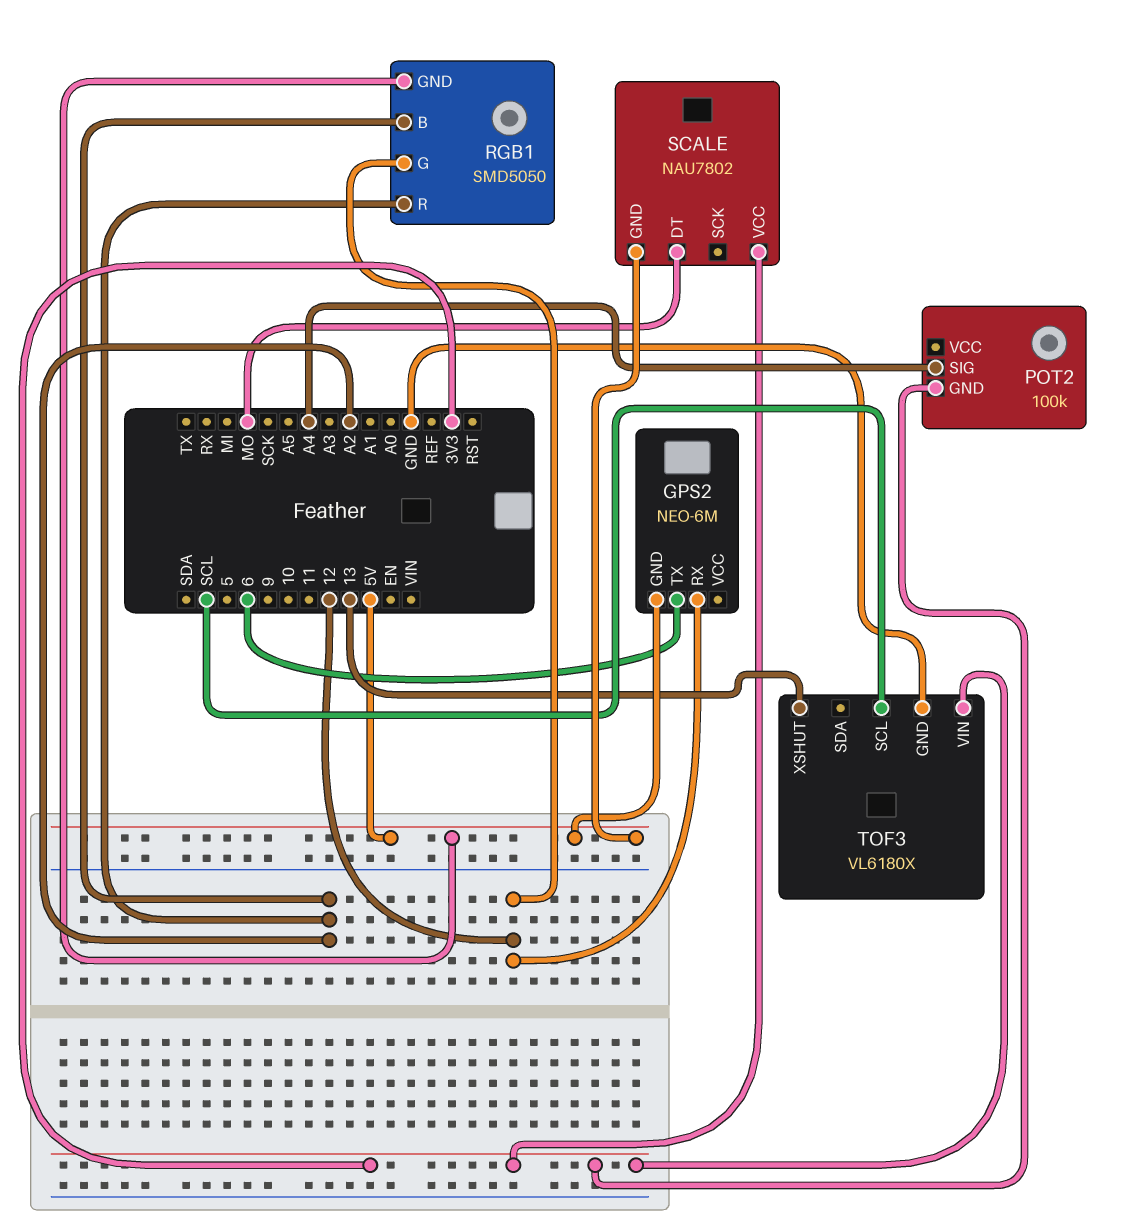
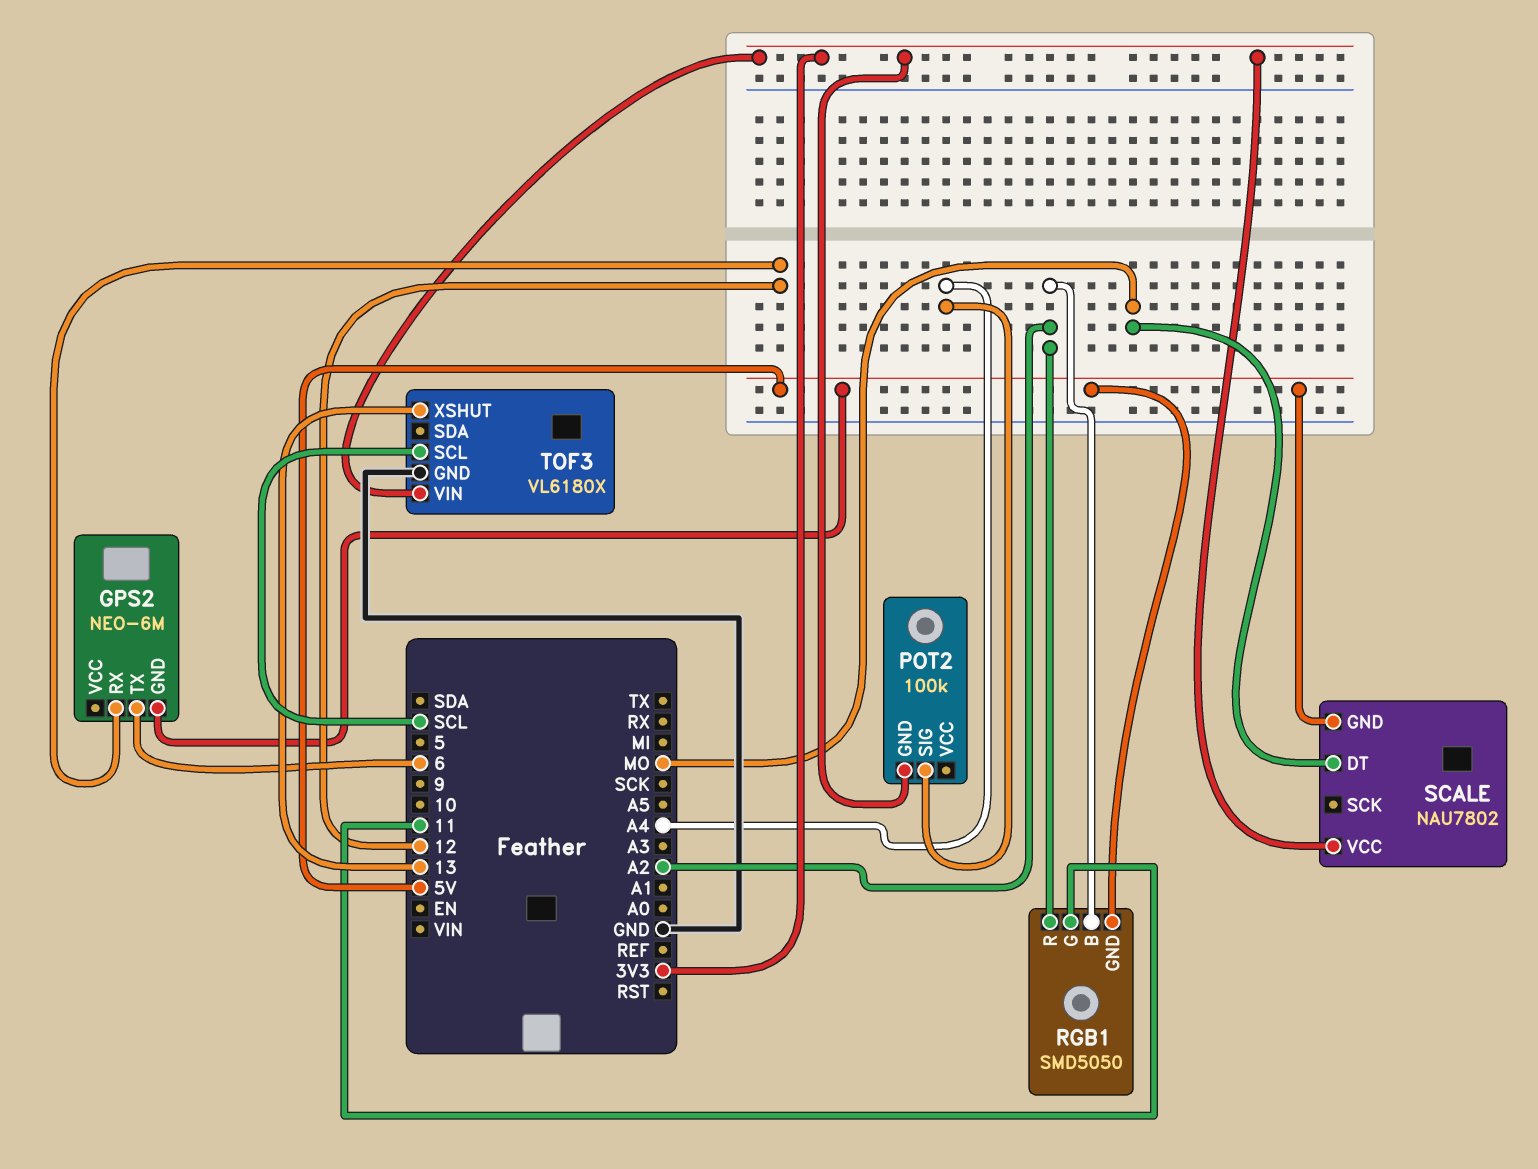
RGB1 pin G: 12 -> 11

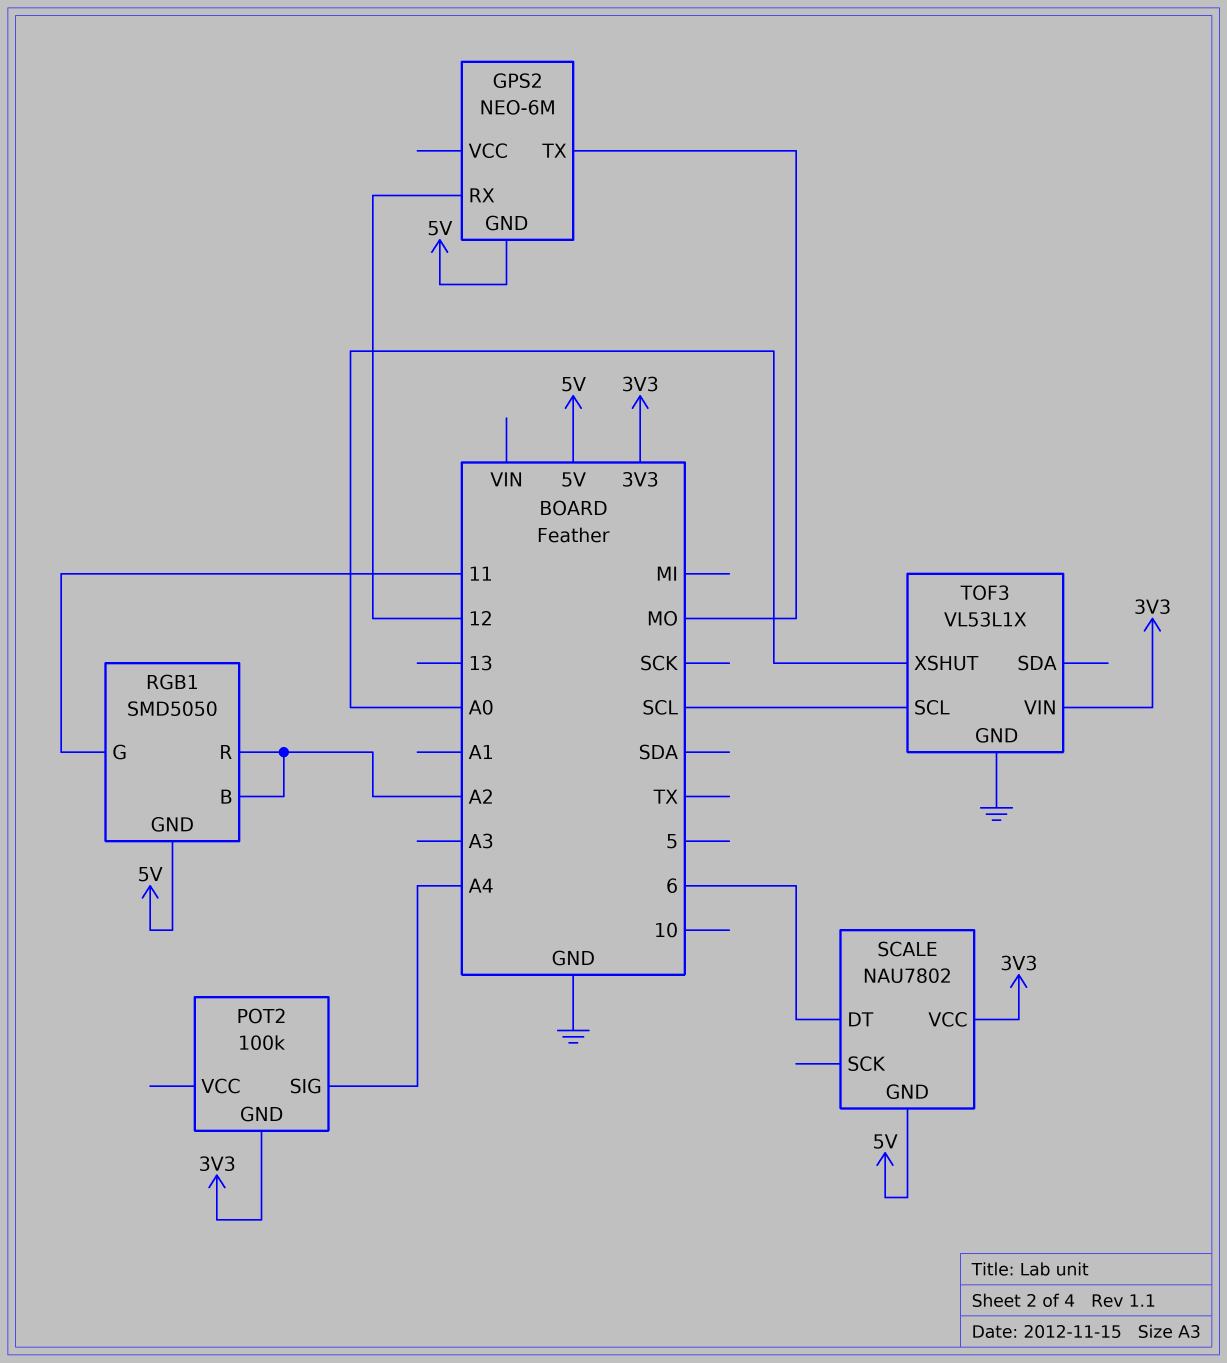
GPS2 pin TX: 6 -> MO
SCALE pin DT: MO -> 6
TOF3: VL6180X -> VL53L1X
TOF3 pin XSHUT: 13 -> A0

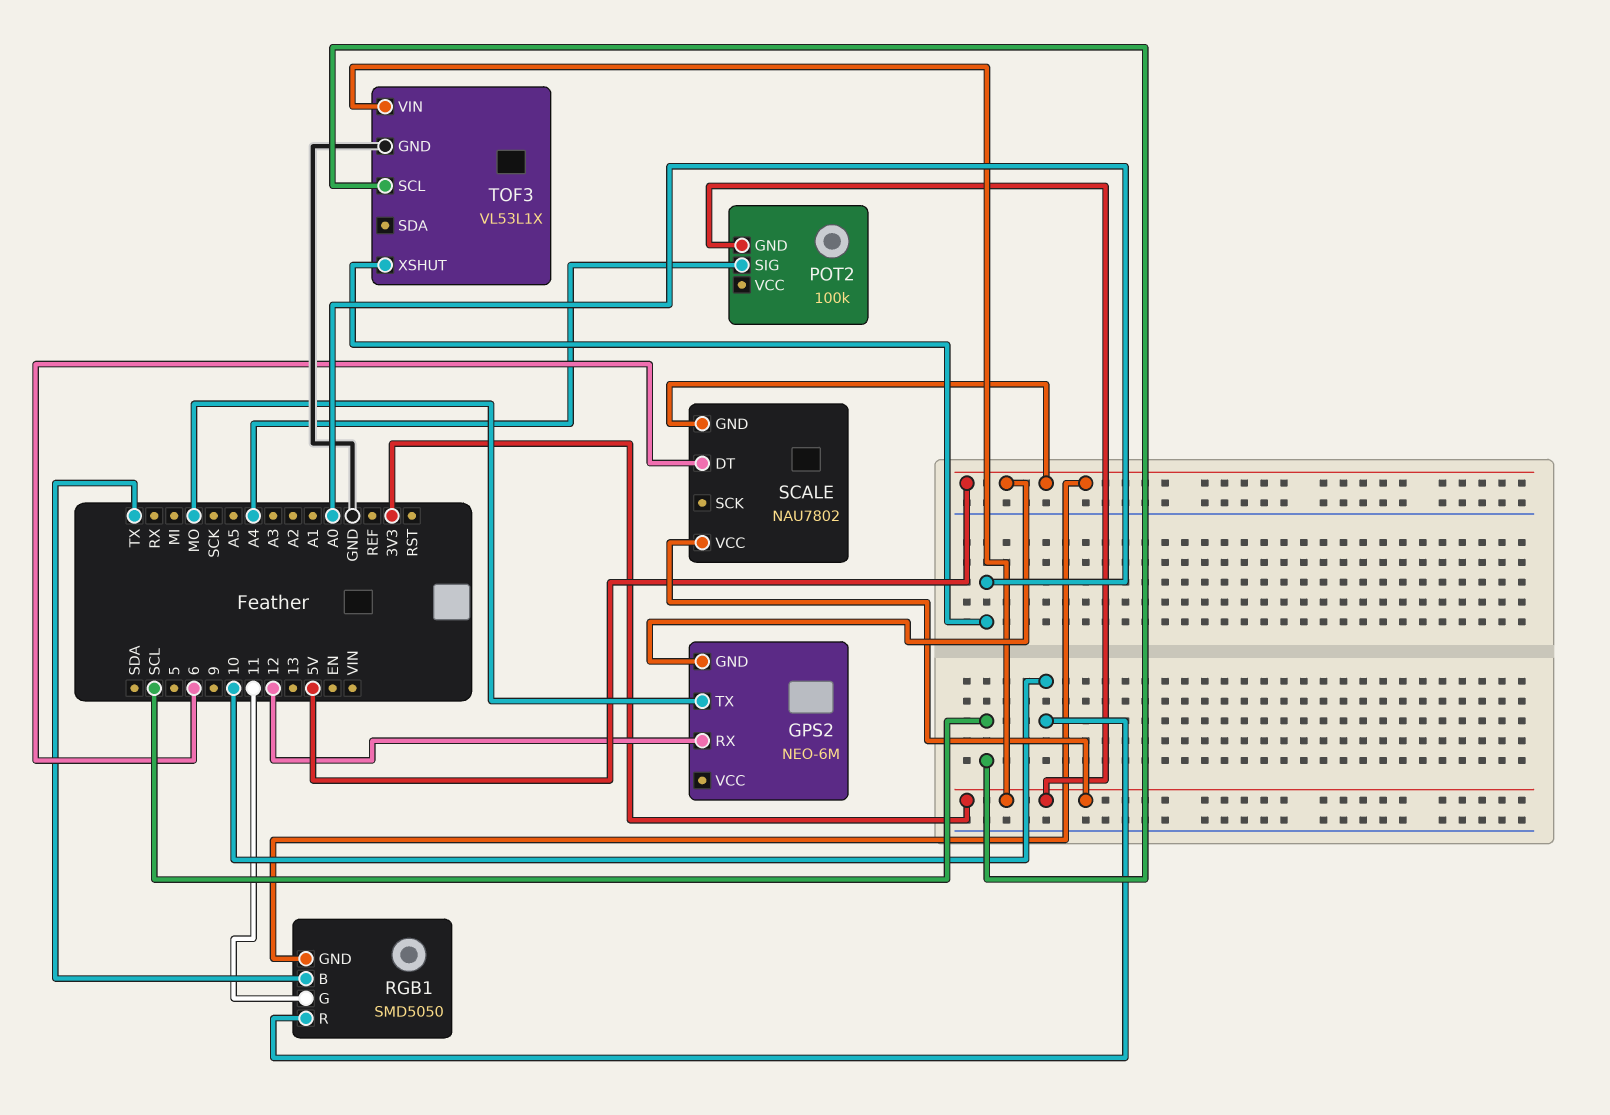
RGB1 pin B: A2 -> TX
RGB1 pin R: A2 -> 10

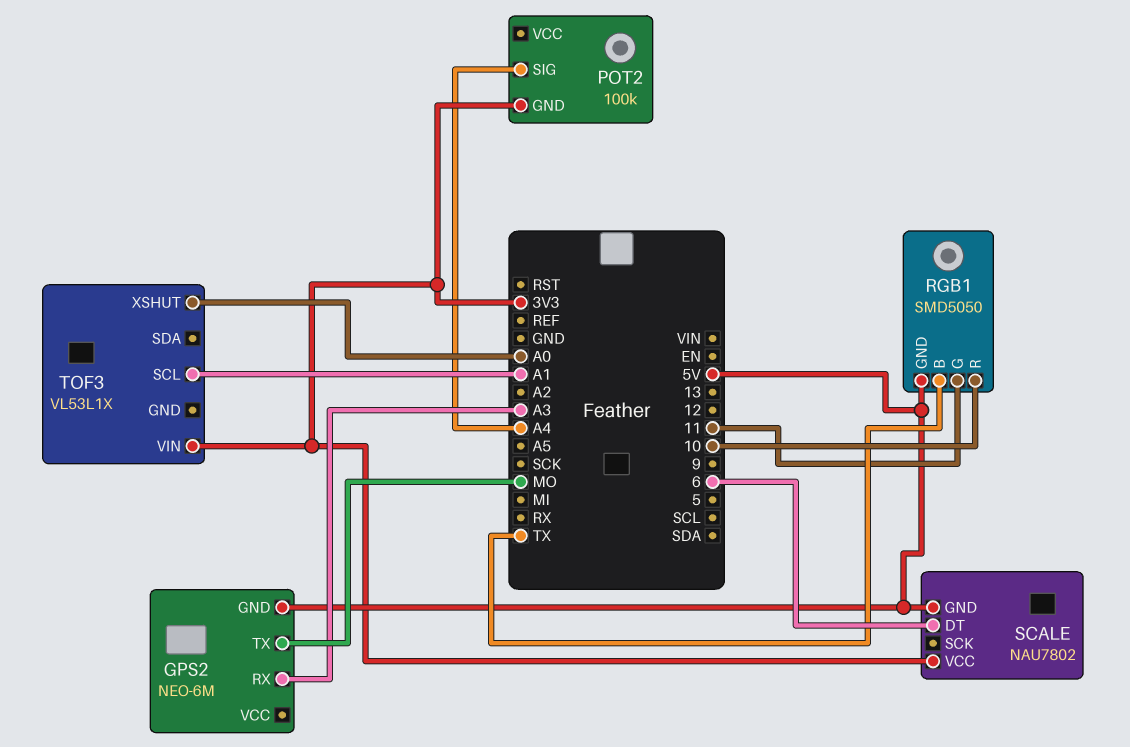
GPS2 pin RX: 12 -> A3
TOF3 pin GND: GND -> none
TOF3 pin SCL: SCL -> A1

